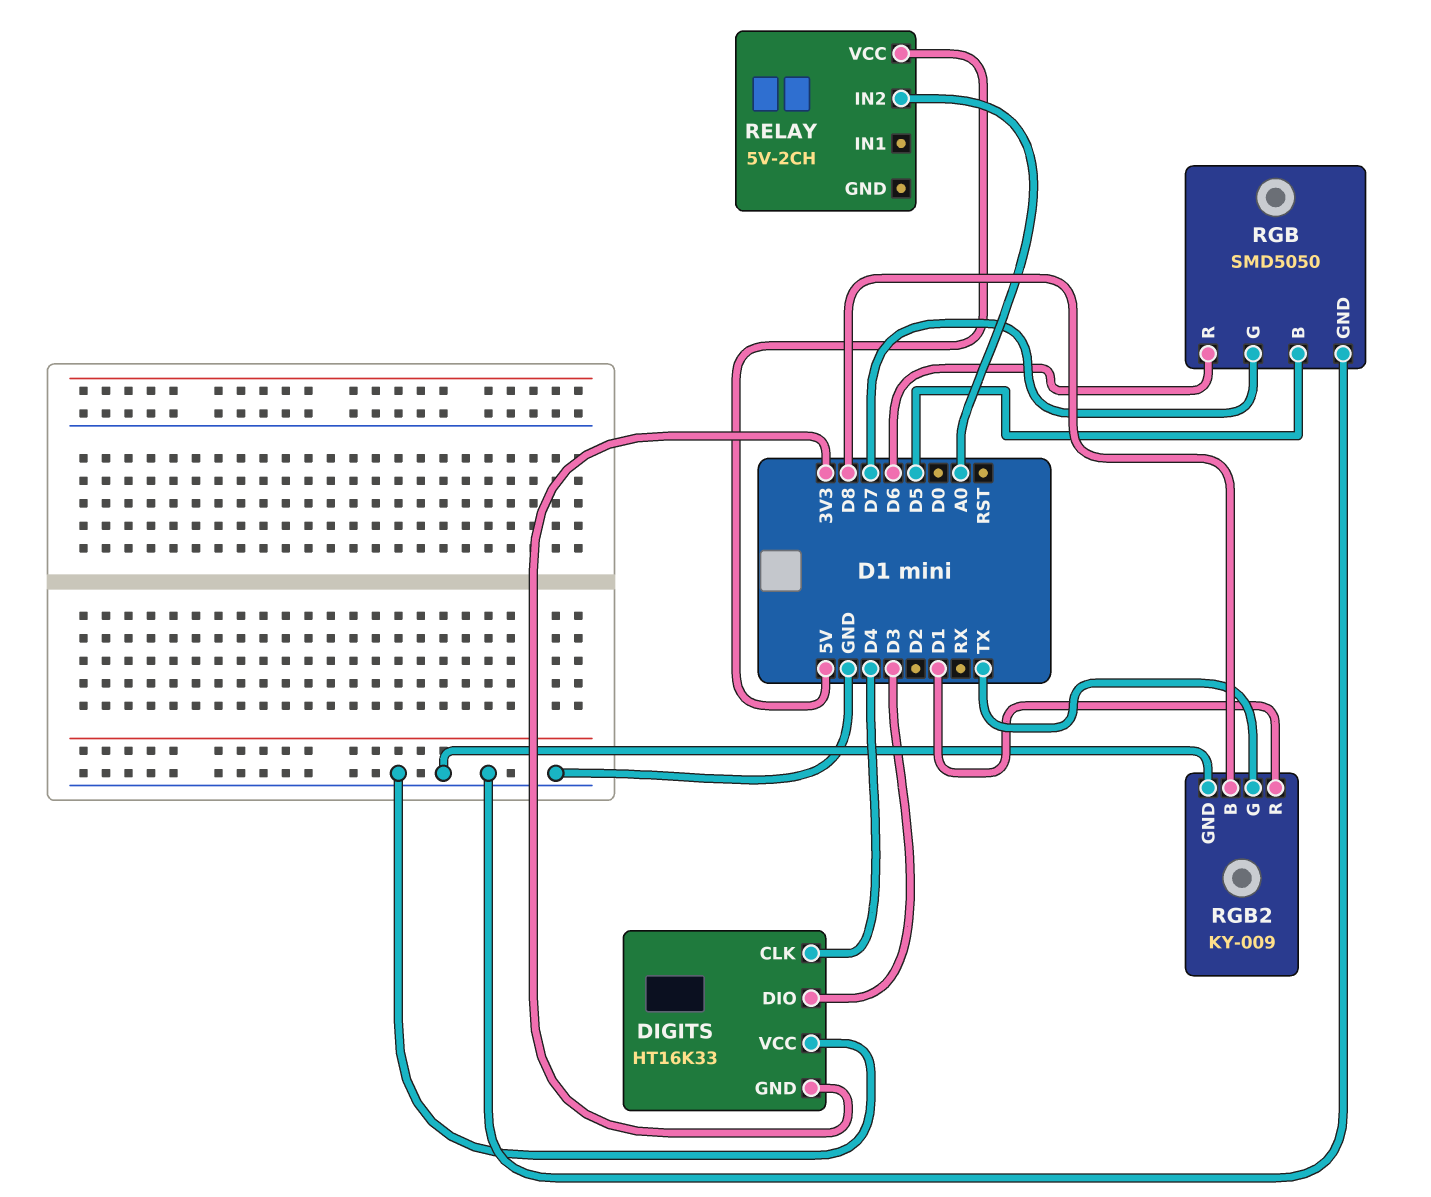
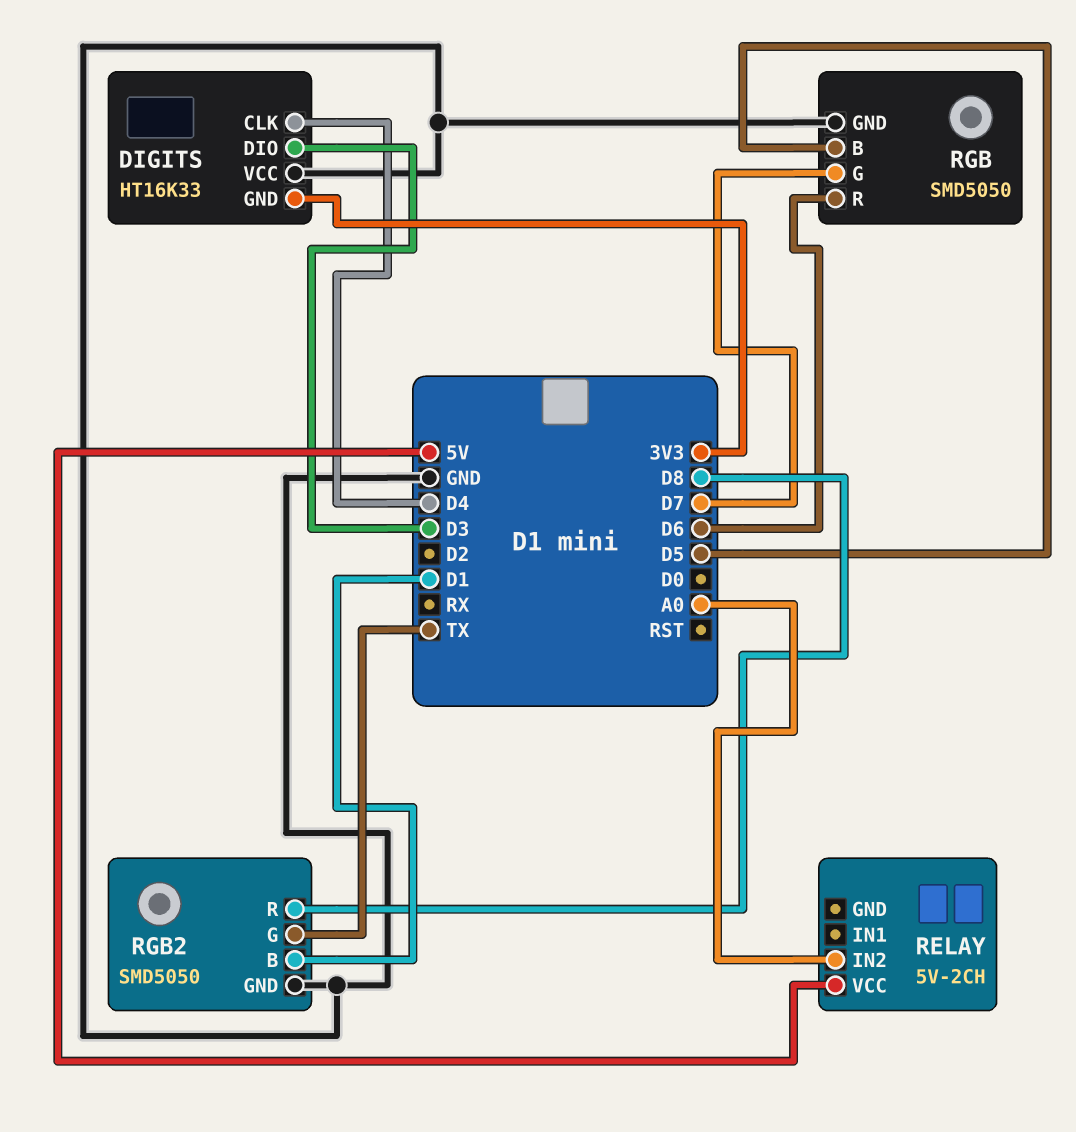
RGB2: KY-009 -> SMD5050
RGB2 pin B: D8 -> D1
RGB2 pin R: D1 -> D8

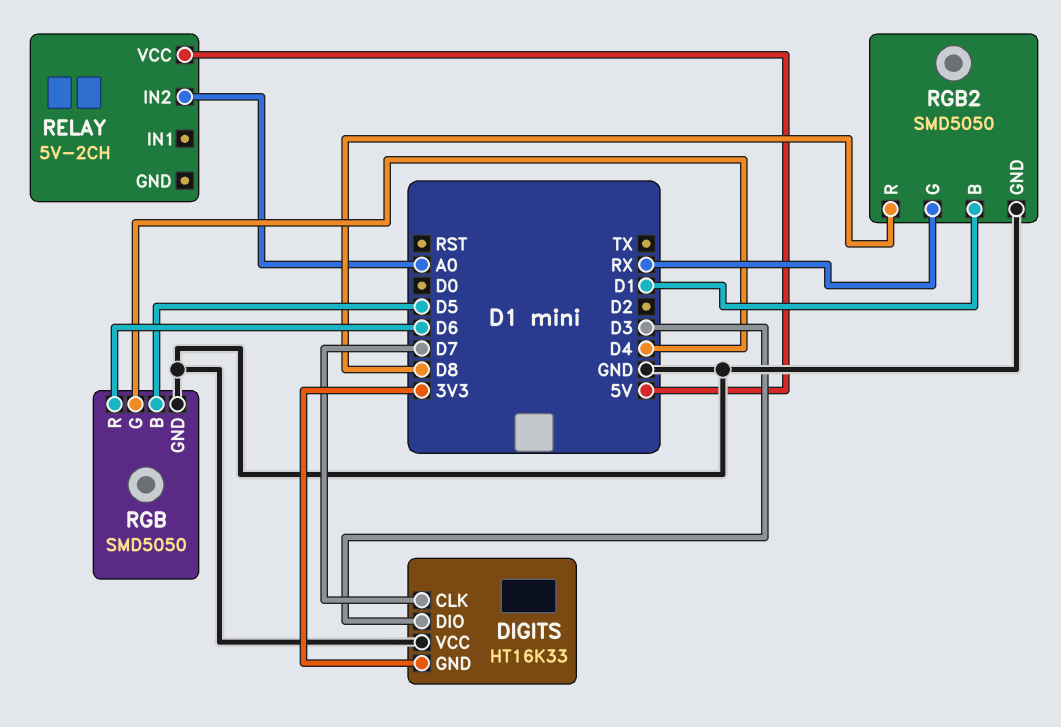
DIGITS pin CLK: D4 -> D7
RGB pin G: D7 -> D4
RGB2 pin G: TX -> RX

